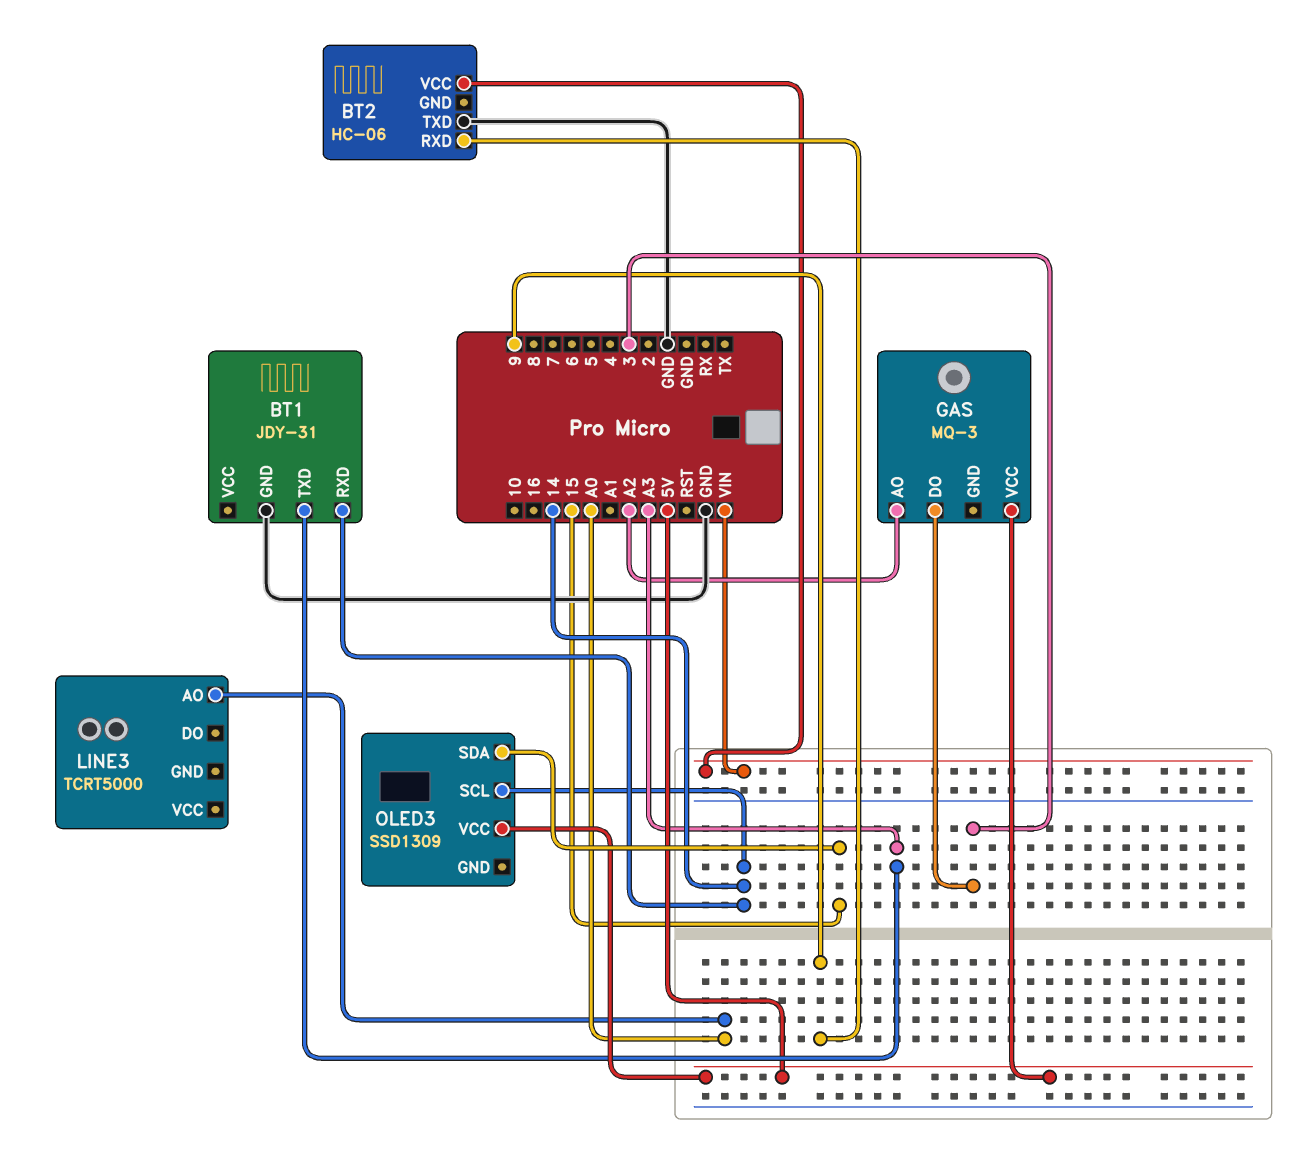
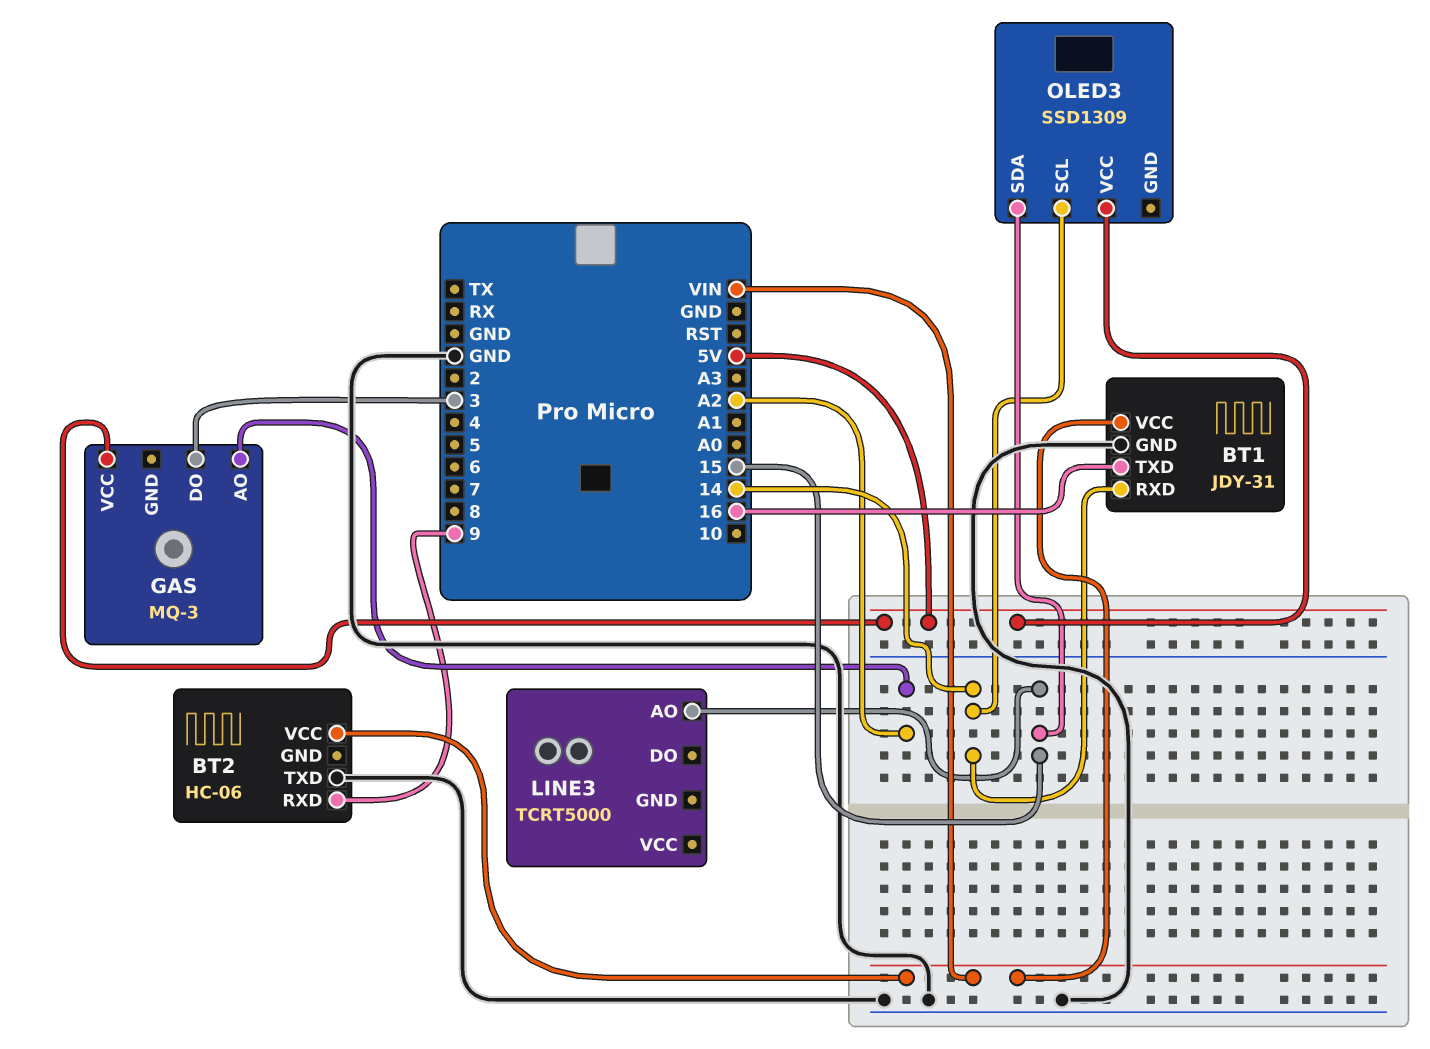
BT1 pin TXD: A3 -> 16
BT1 pin VCC: none -> VIN
LINE3 pin AO: A0 -> 15

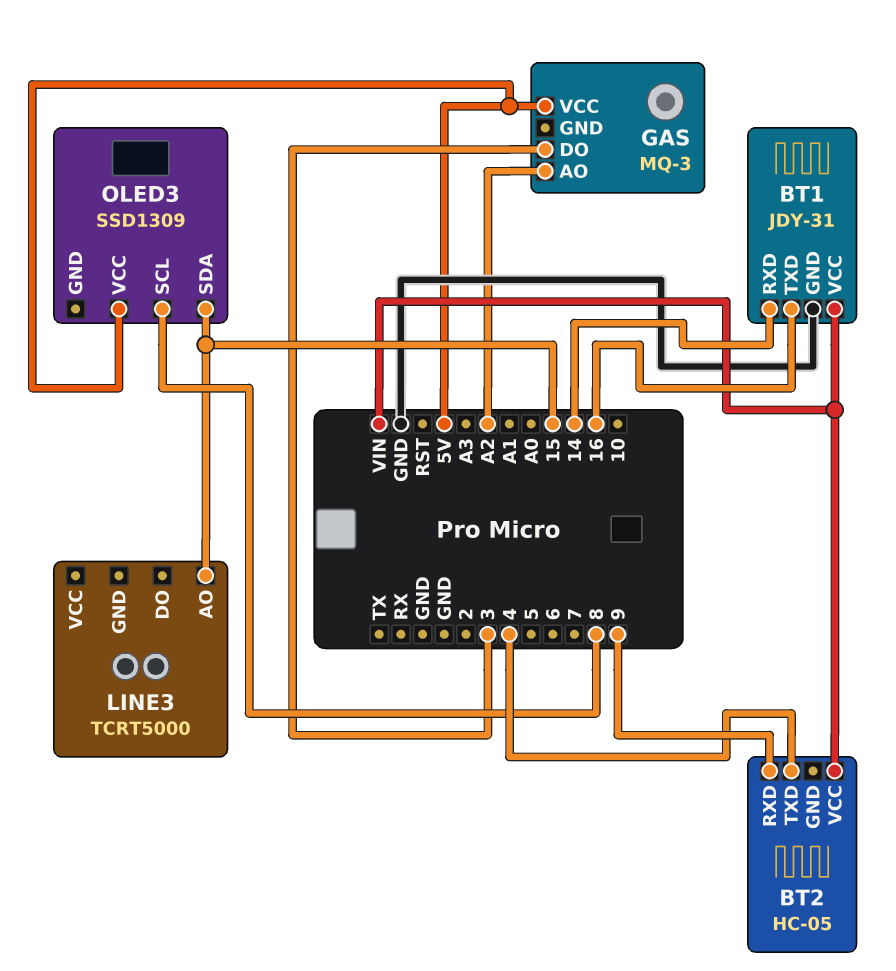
BT2: HC-06 -> HC-05
BT2 pin TXD: GND -> 4
OLED3 pin SCL: 14 -> 8

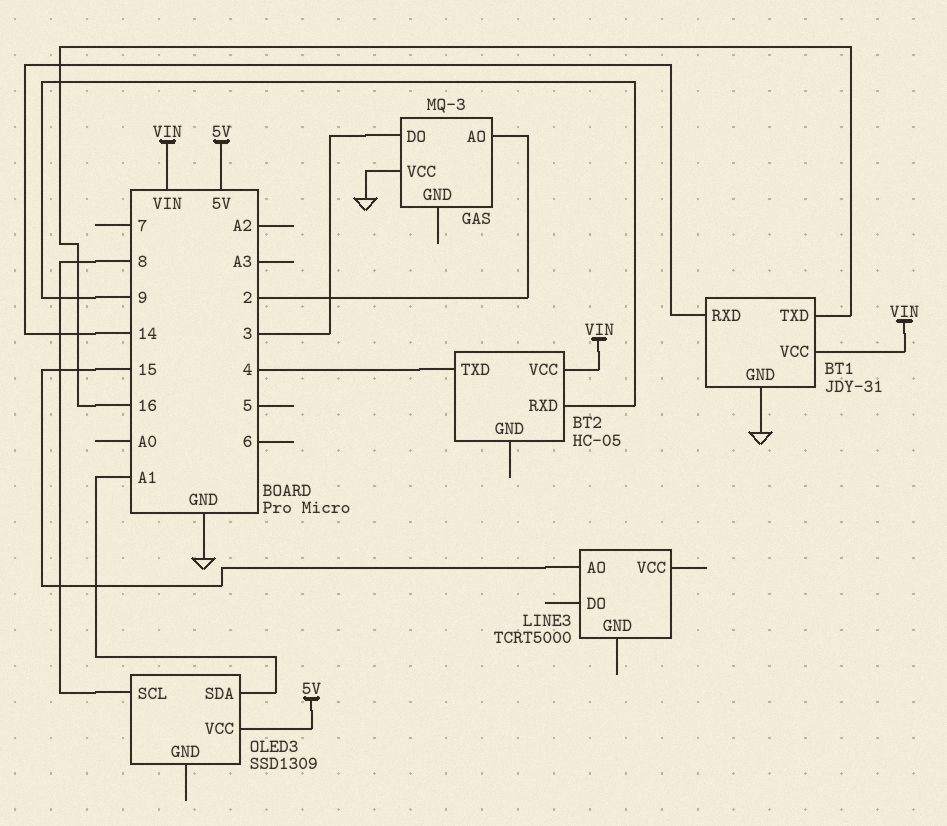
GAS pin AO: A2 -> 2
GAS pin VCC: 5V -> GND
OLED3 pin SDA: 15 -> A1

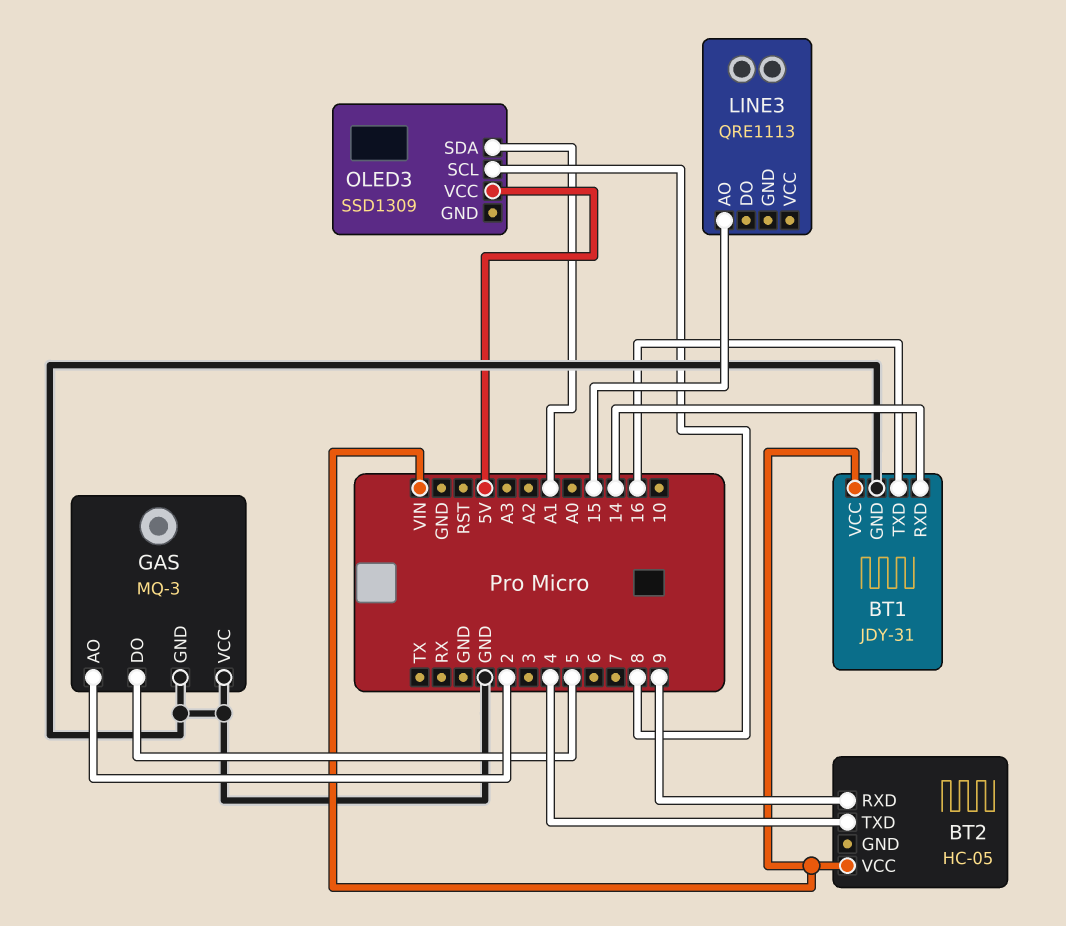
GAS pin DO: 3 -> 5
GAS pin GND: none -> GND
LINE3: TCRT5000 -> QRE1113

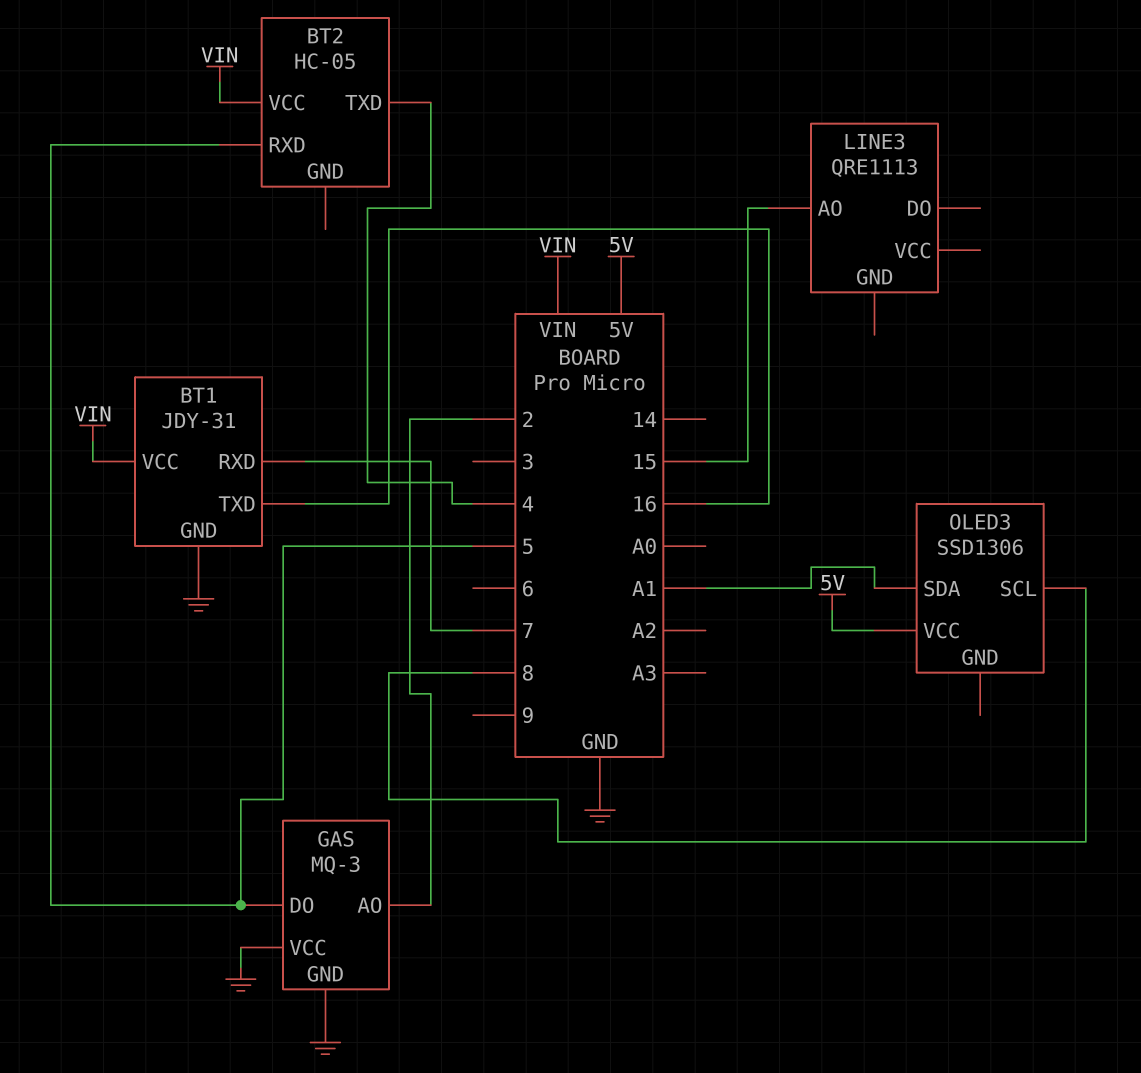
BT1 pin RXD: 14 -> 7
BT2 pin RXD: 9 -> 5
OLED3: SSD1309 -> SSD1306

